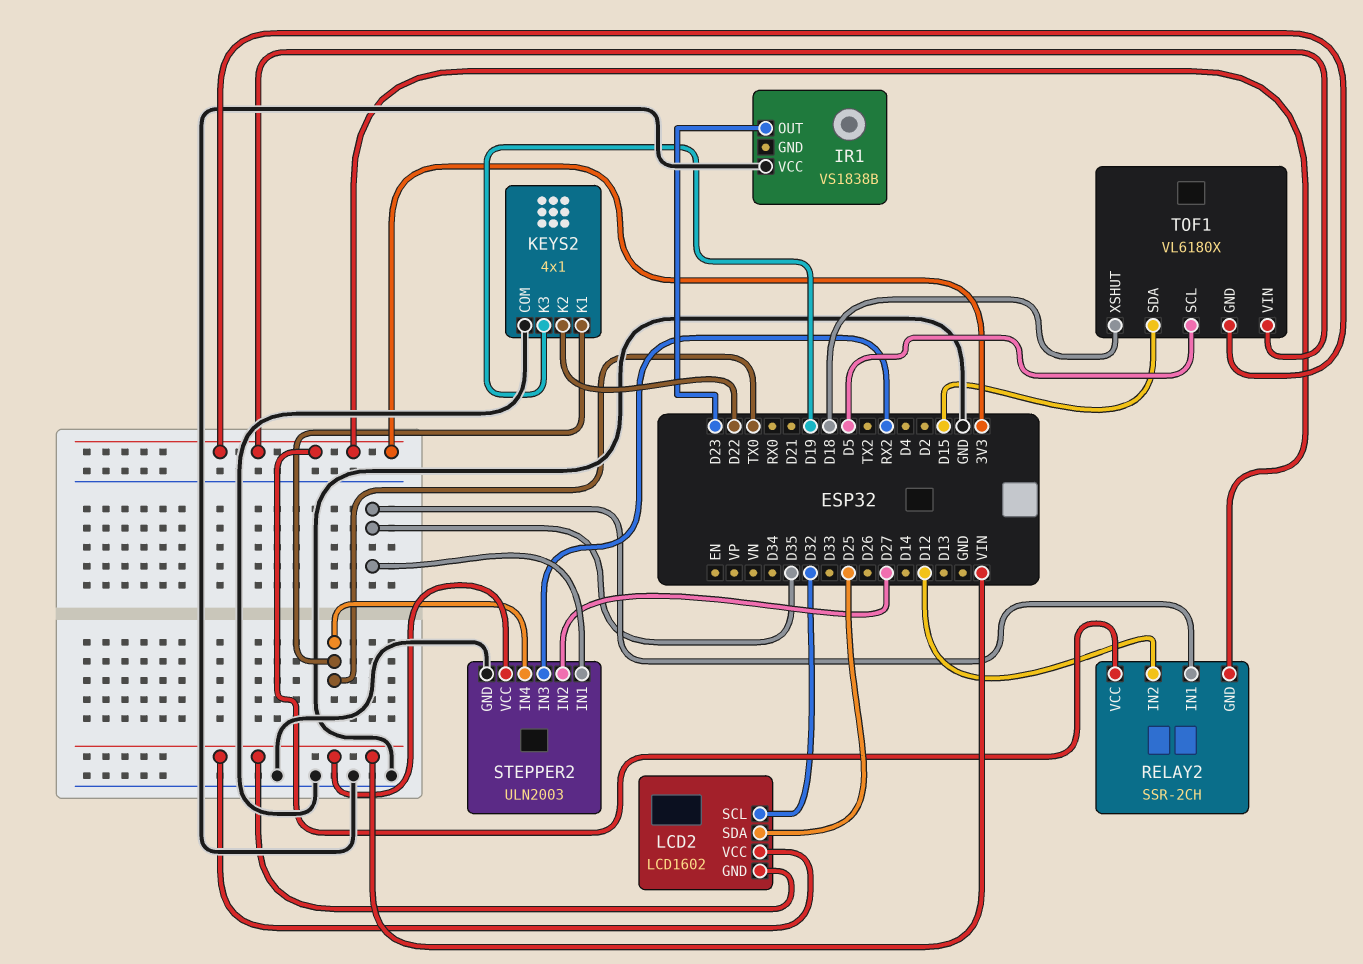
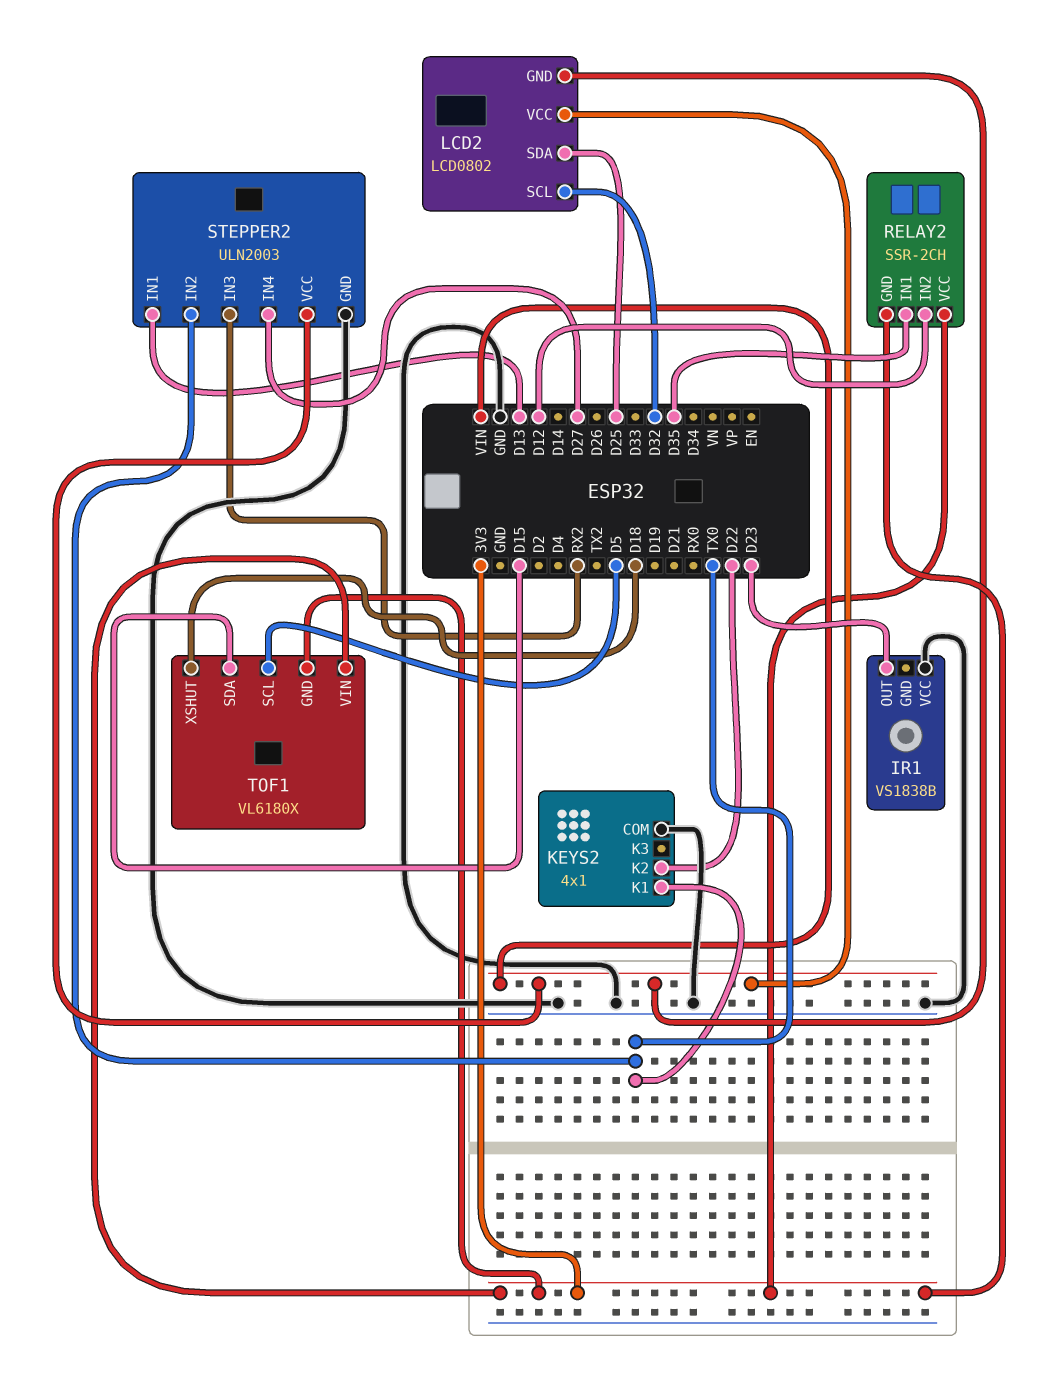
KEYS2 pin K3: D19 -> none
LCD2: LCD1602 -> LCD0802
STEPPER2 pin IN1: D35 -> D13
STEPPER2 pin IN2: D27 -> TX0
STEPPER2 pin IN4: TX0 -> D27

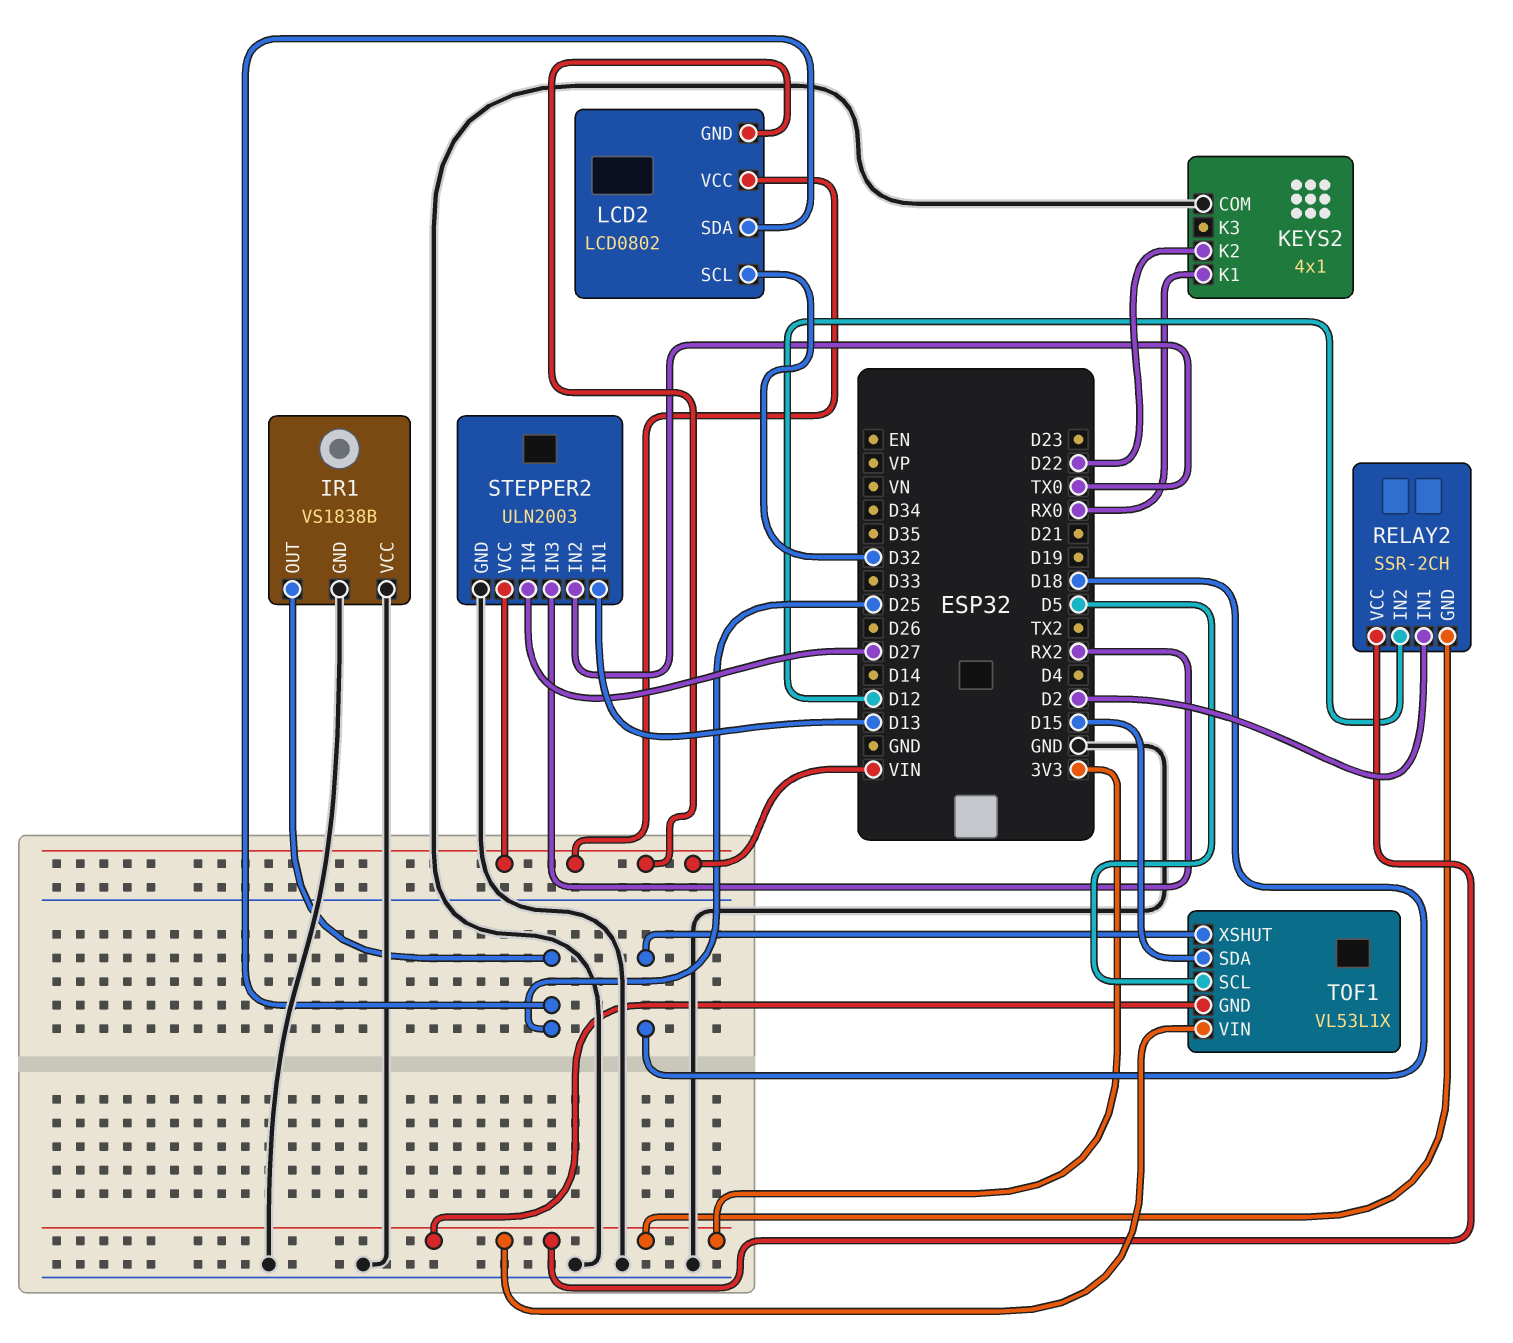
IR1 pin GND: none -> GND
IR1 pin OUT: D23 -> D25
KEYS2 pin K1: TX0 -> RX0
RELAY2 pin IN1: D35 -> D2
TOF1: VL6180X -> VL53L1X

